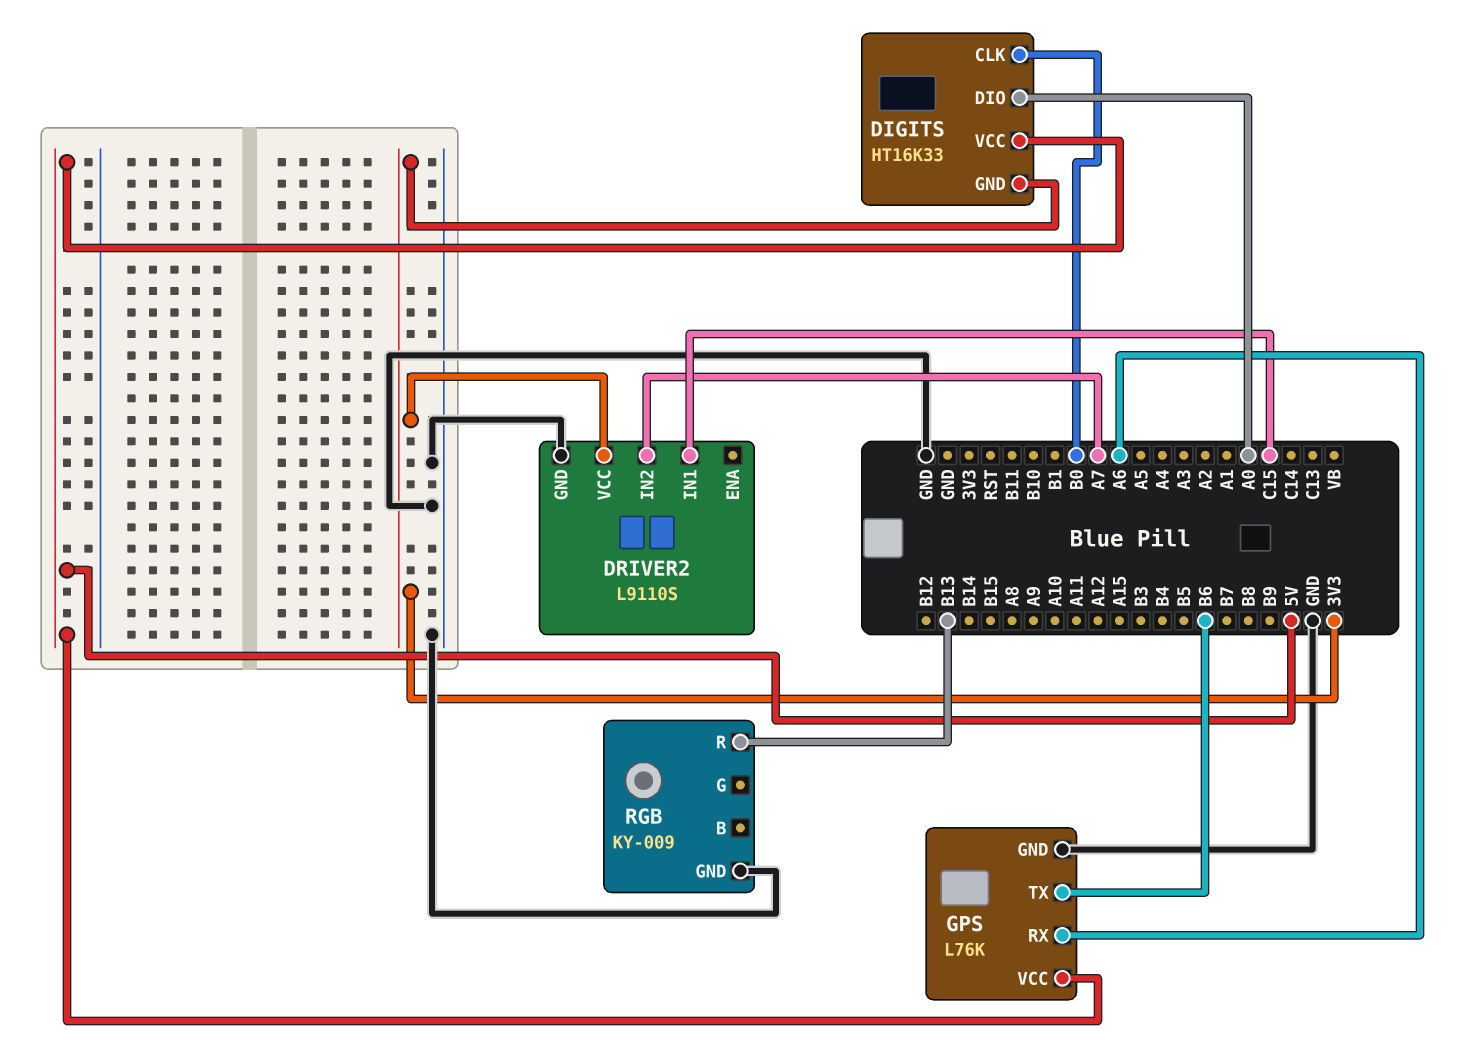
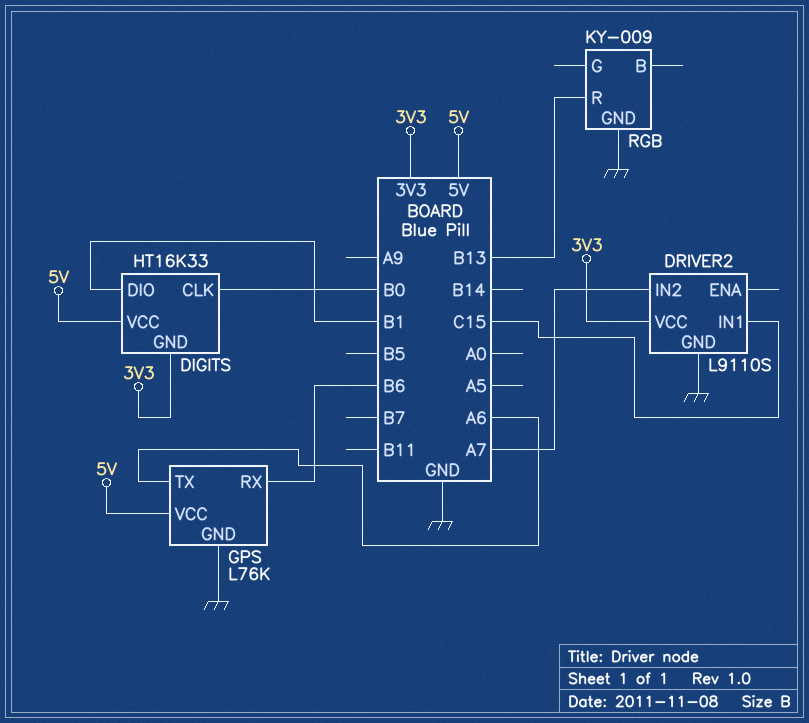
DIGITS pin DIO: A0 -> B1
GPS pin RX: A6 -> B6
GPS pin TX: B6 -> A6

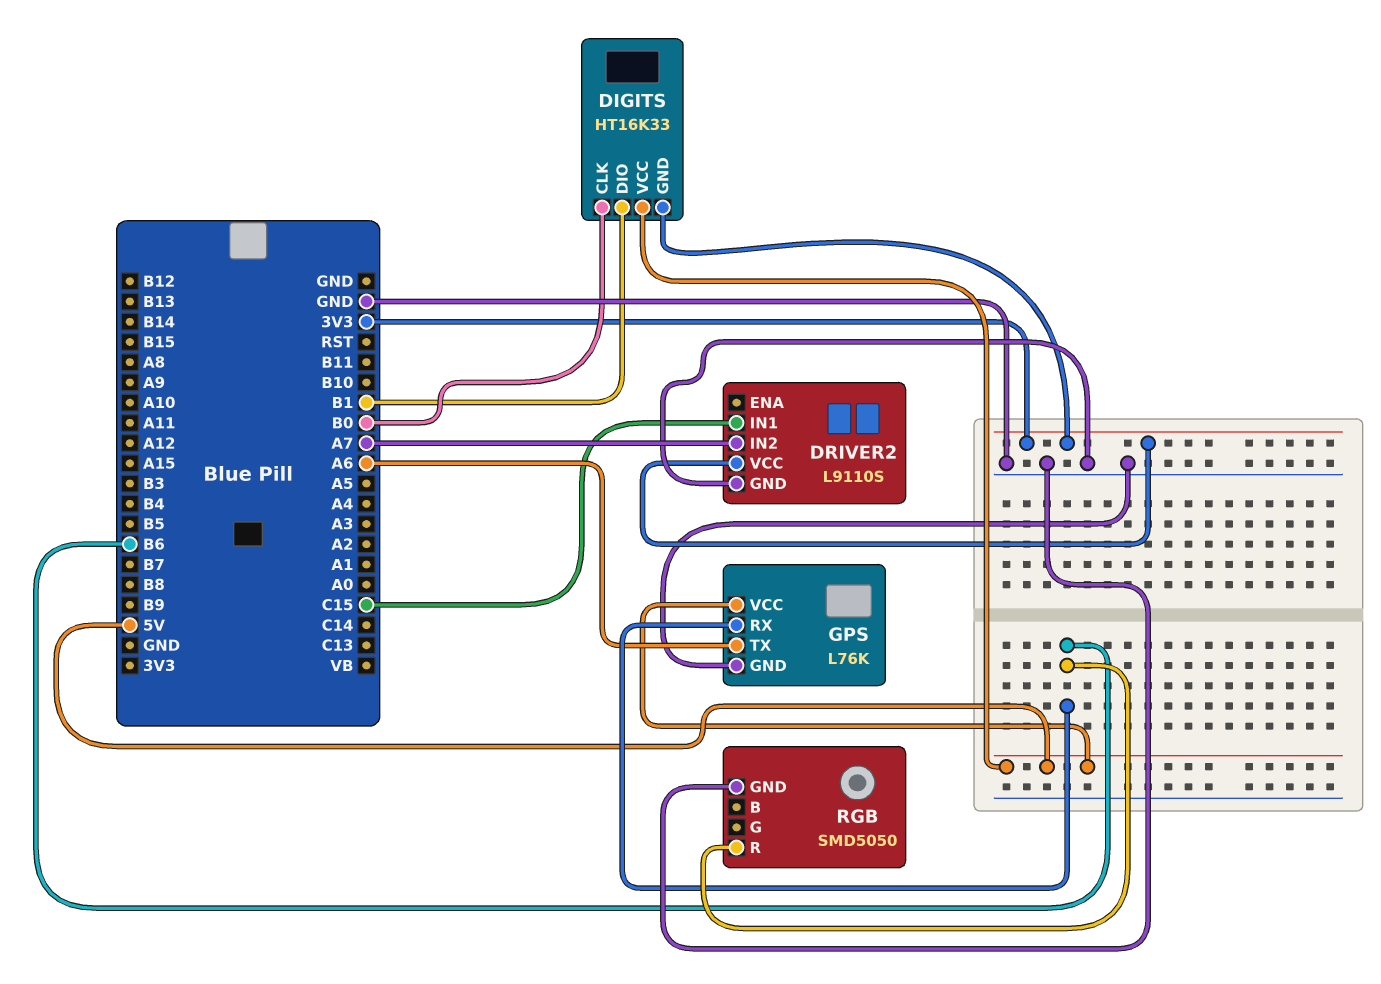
RGB: KY-009 -> SMD5050
RGB pin R: B13 -> B6

